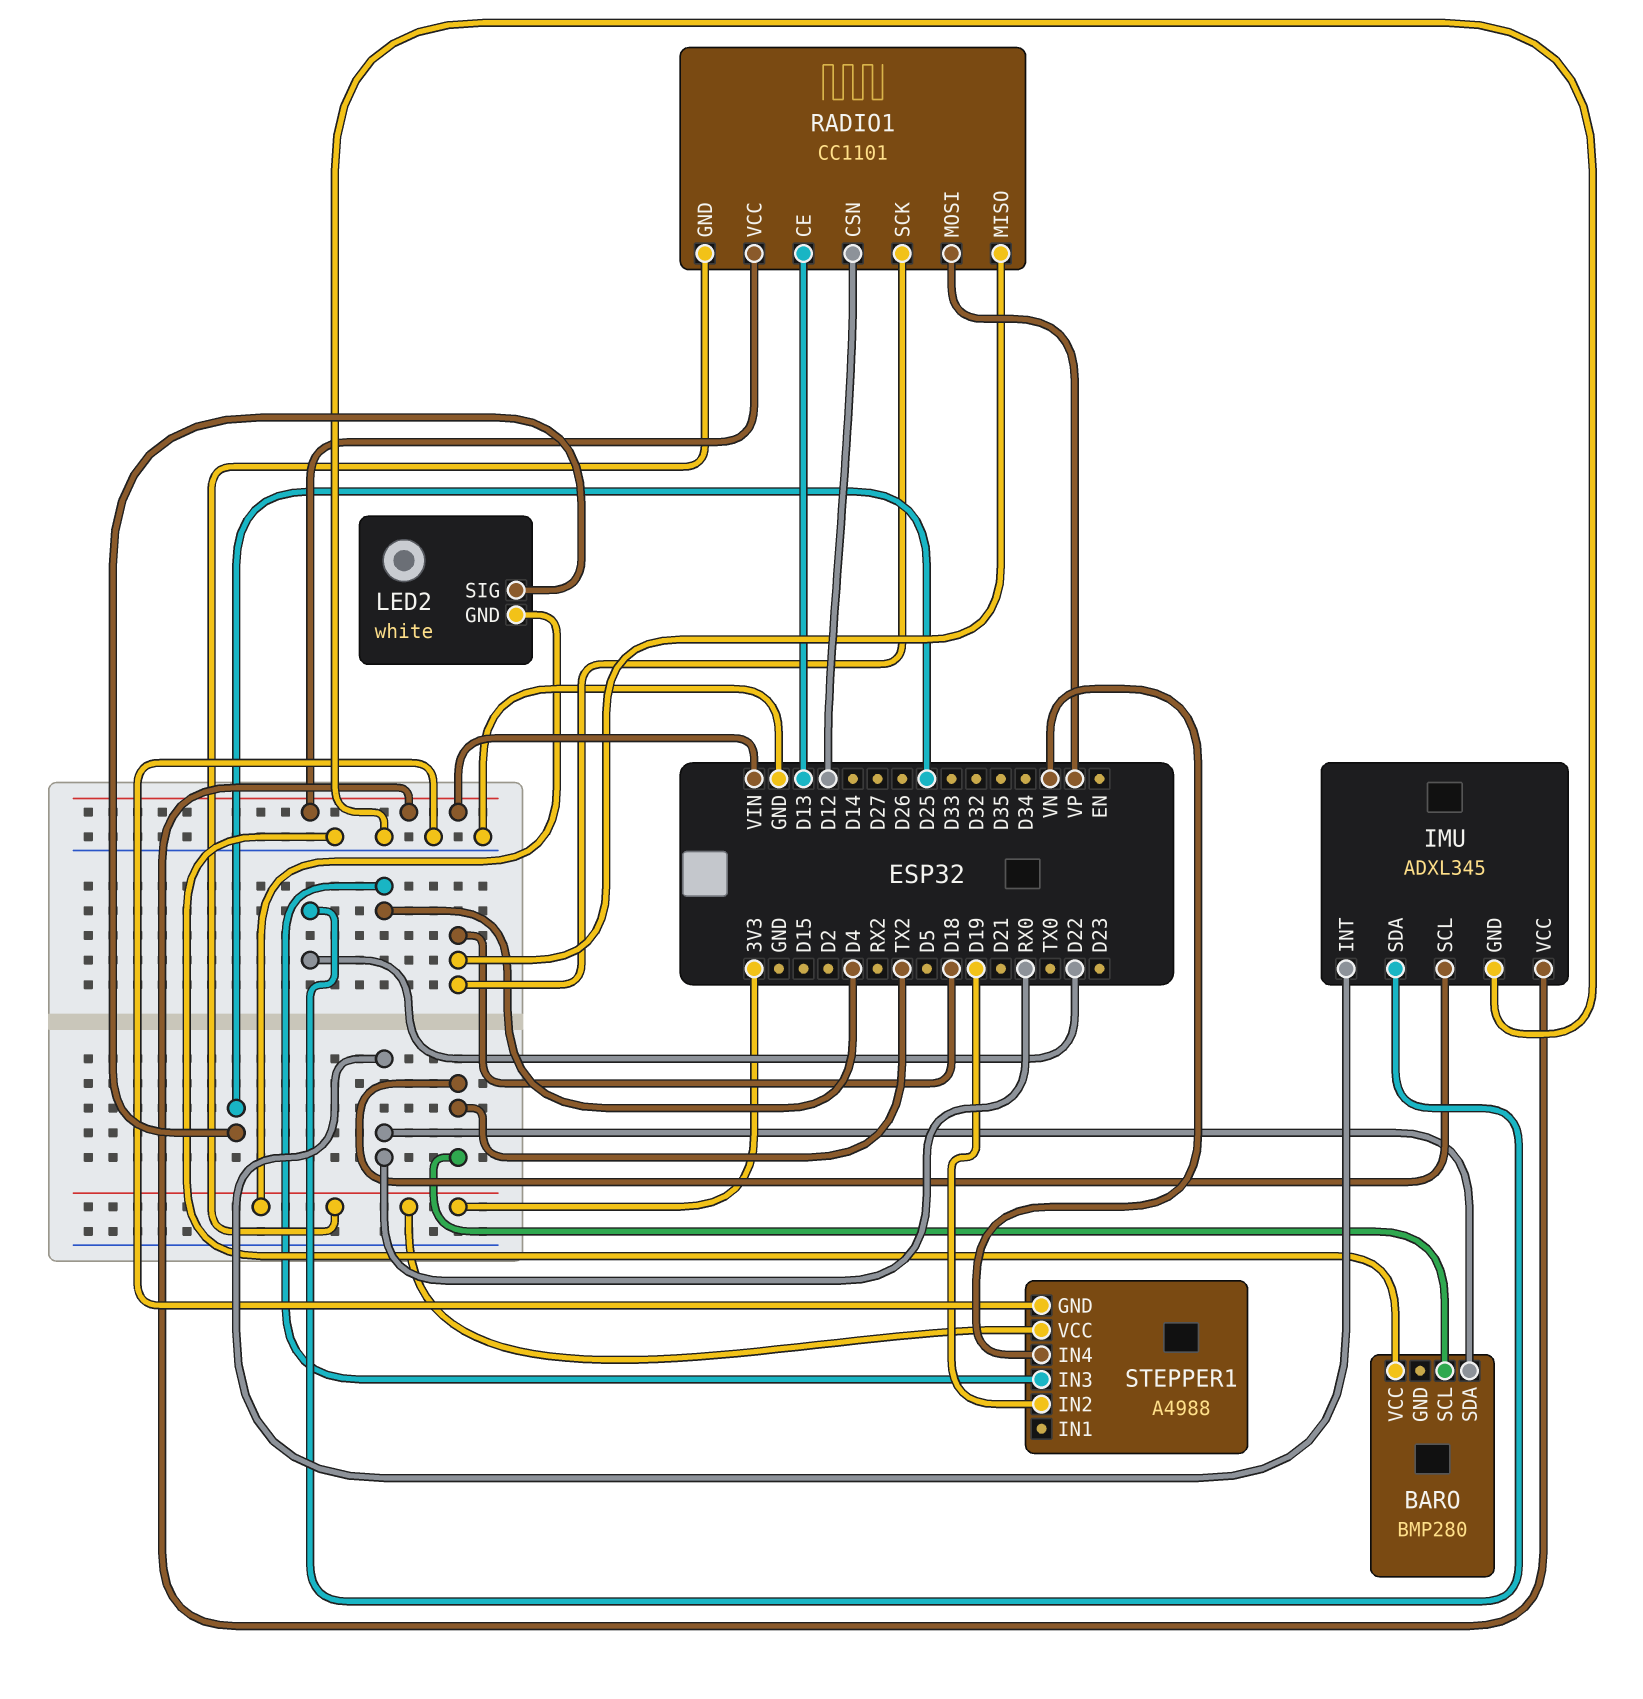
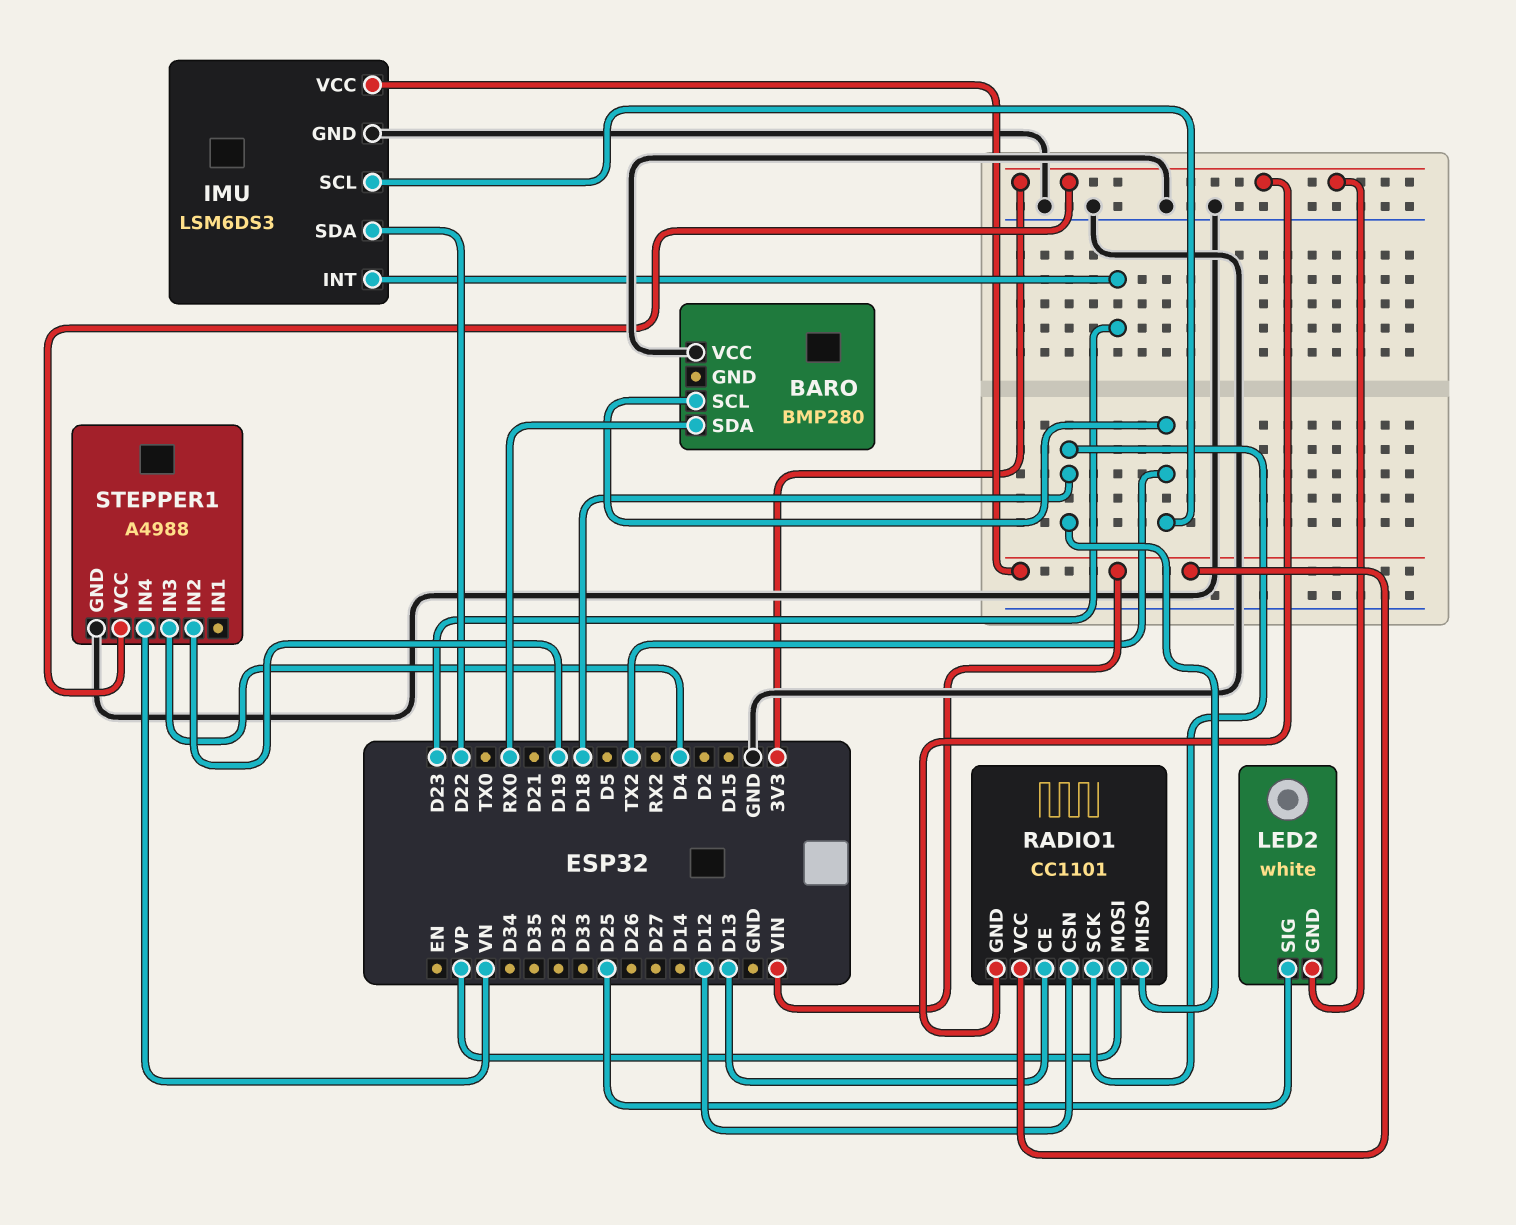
IMU: ADXL345 -> LSM6DS3
IMU pin INT: RX0 -> D23

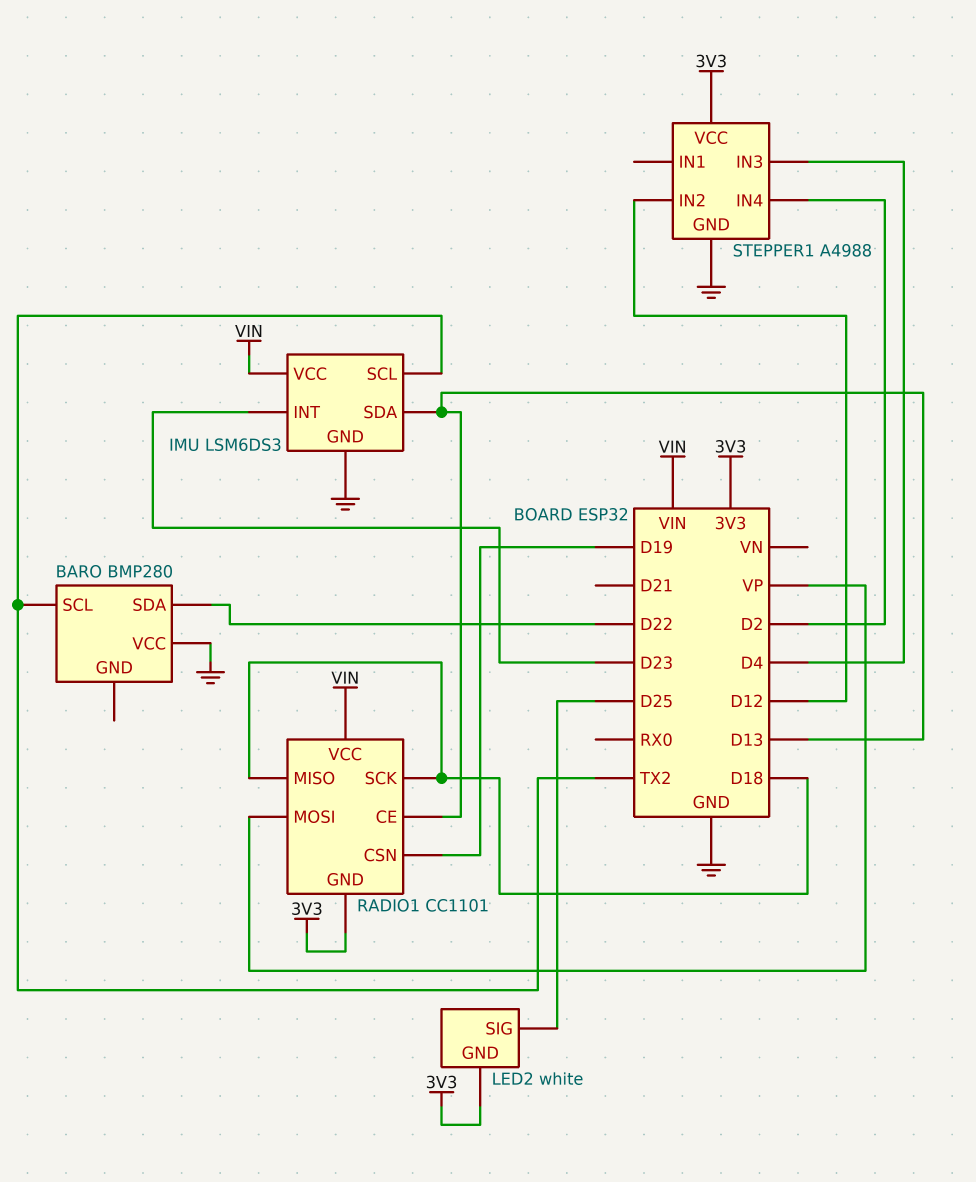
BARO pin SDA: RX0 -> D22
IMU pin SDA: D22 -> D13
RADIO1 pin CSN: D12 -> D19
STEPPER1 pin IN2: D19 -> D12
STEPPER1 pin IN4: VN -> D2

